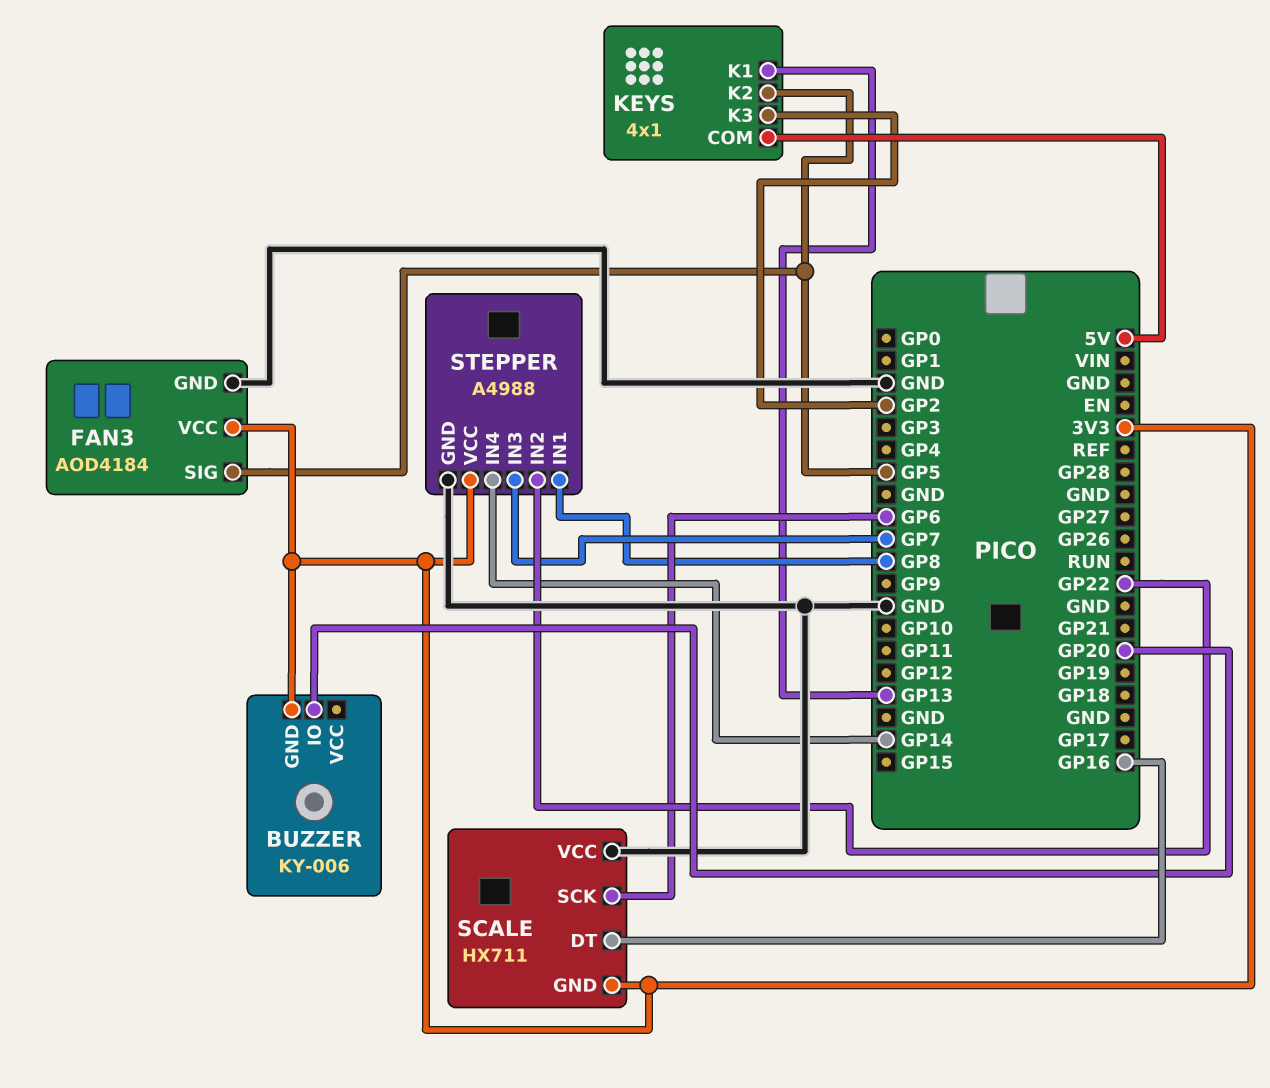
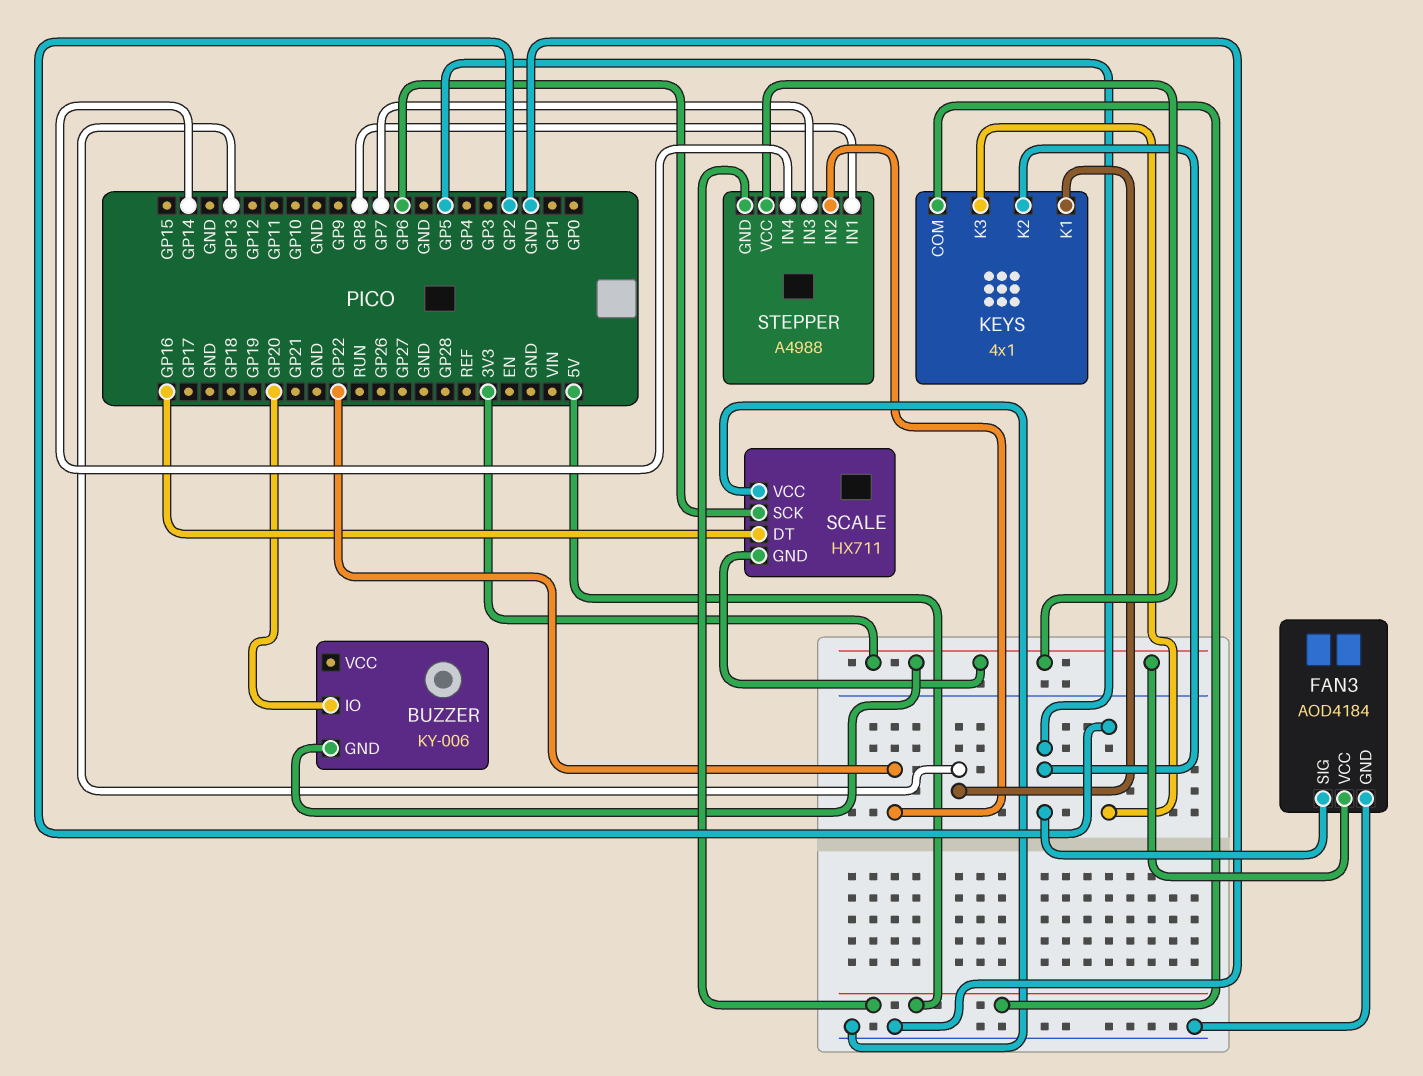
STEPPER pin GND: GND -> 5V

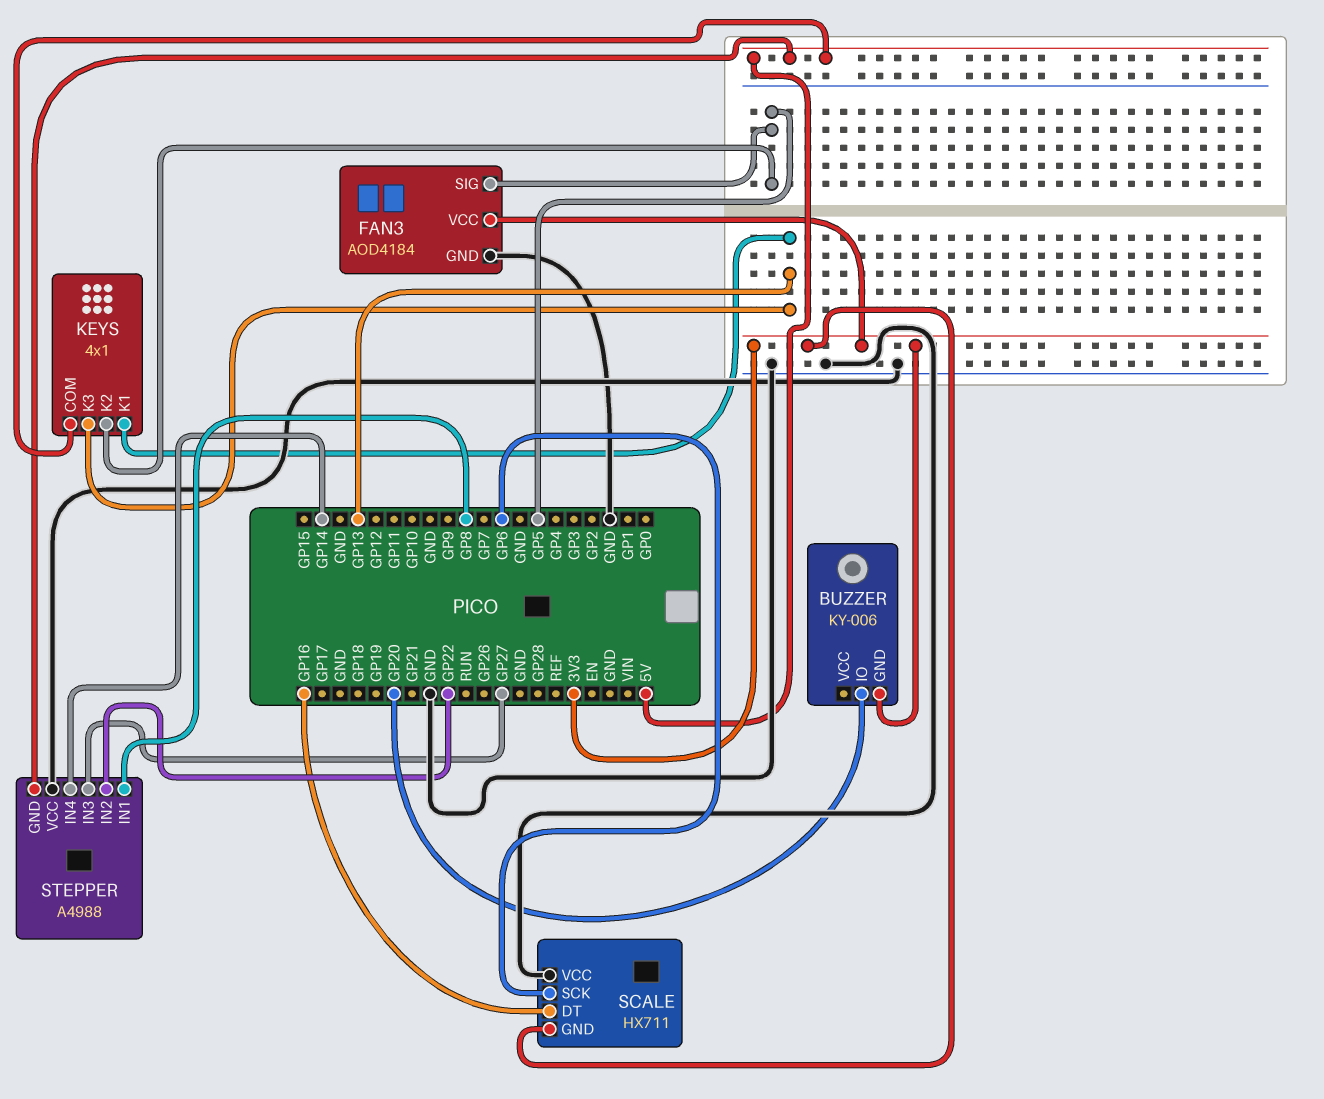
KEYS pin K3: GP2 -> GP13
STEPPER pin IN3: GP7 -> GP27
STEPPER pin VCC: 3V3 -> GND

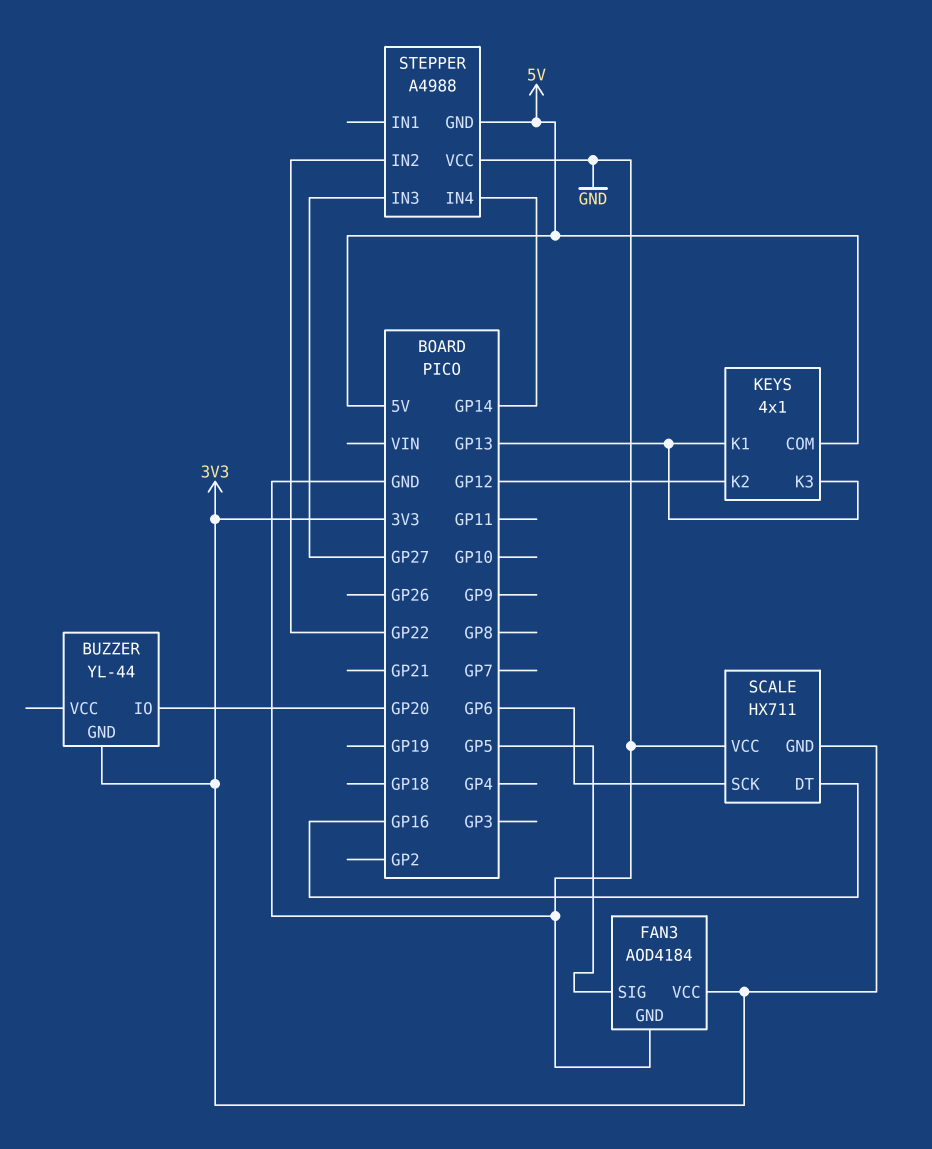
BUZZER: KY-006 -> YL-44
KEYS pin K2: GP5 -> GP12
STEPPER pin IN1: GP8 -> none

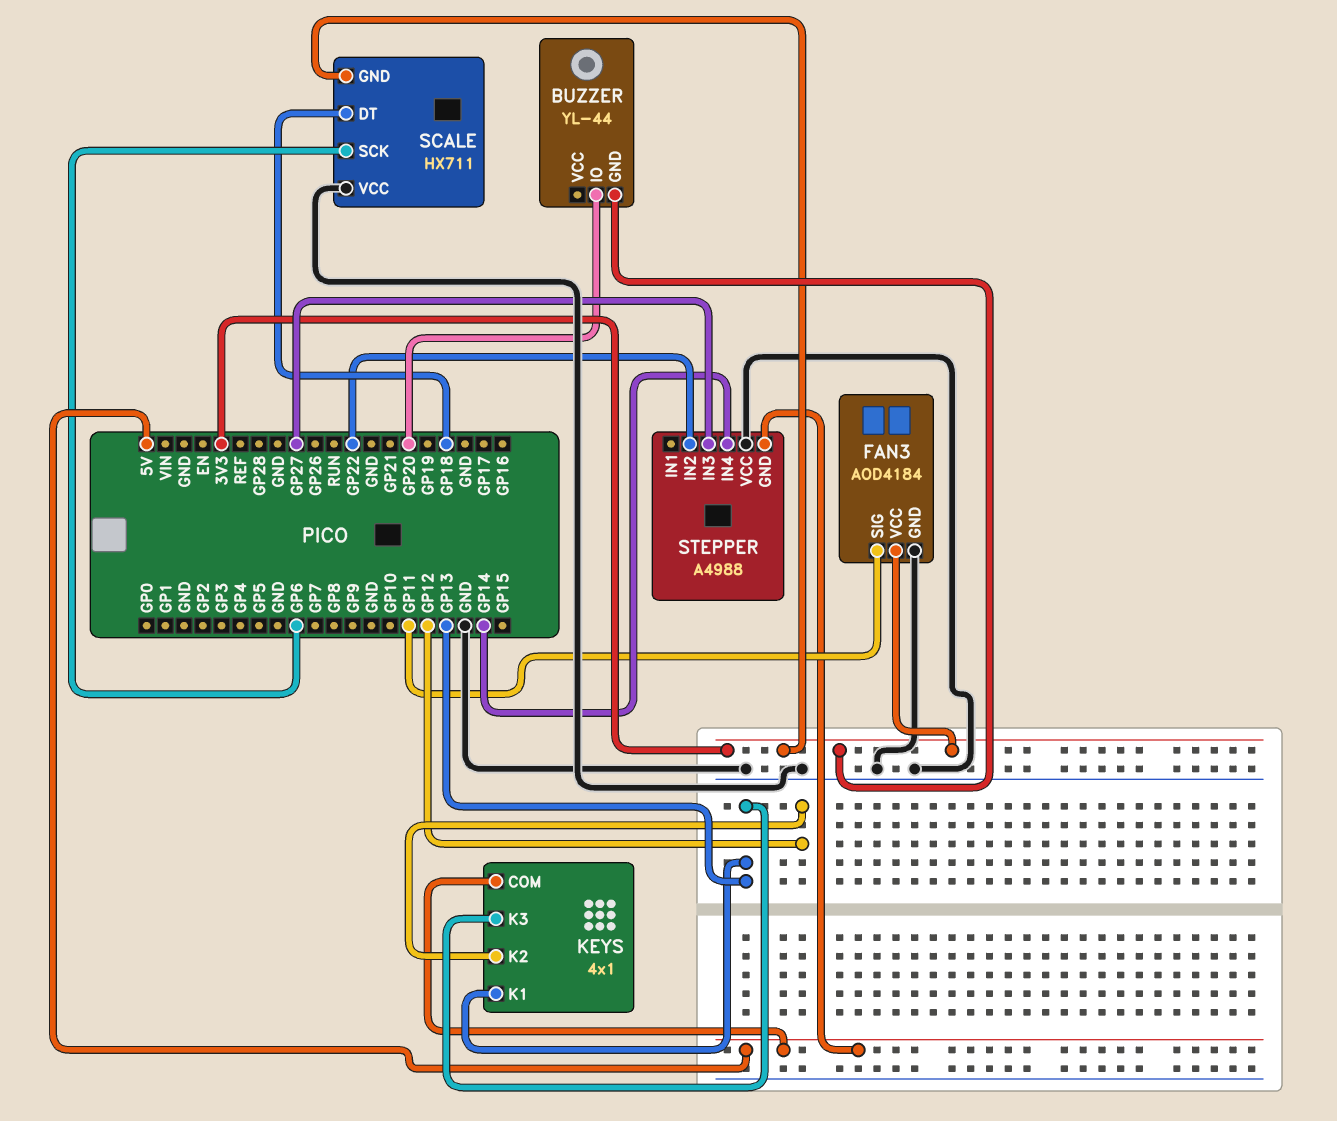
FAN3 pin SIG: GP5 -> GP11
SCALE pin DT: GP16 -> GP18

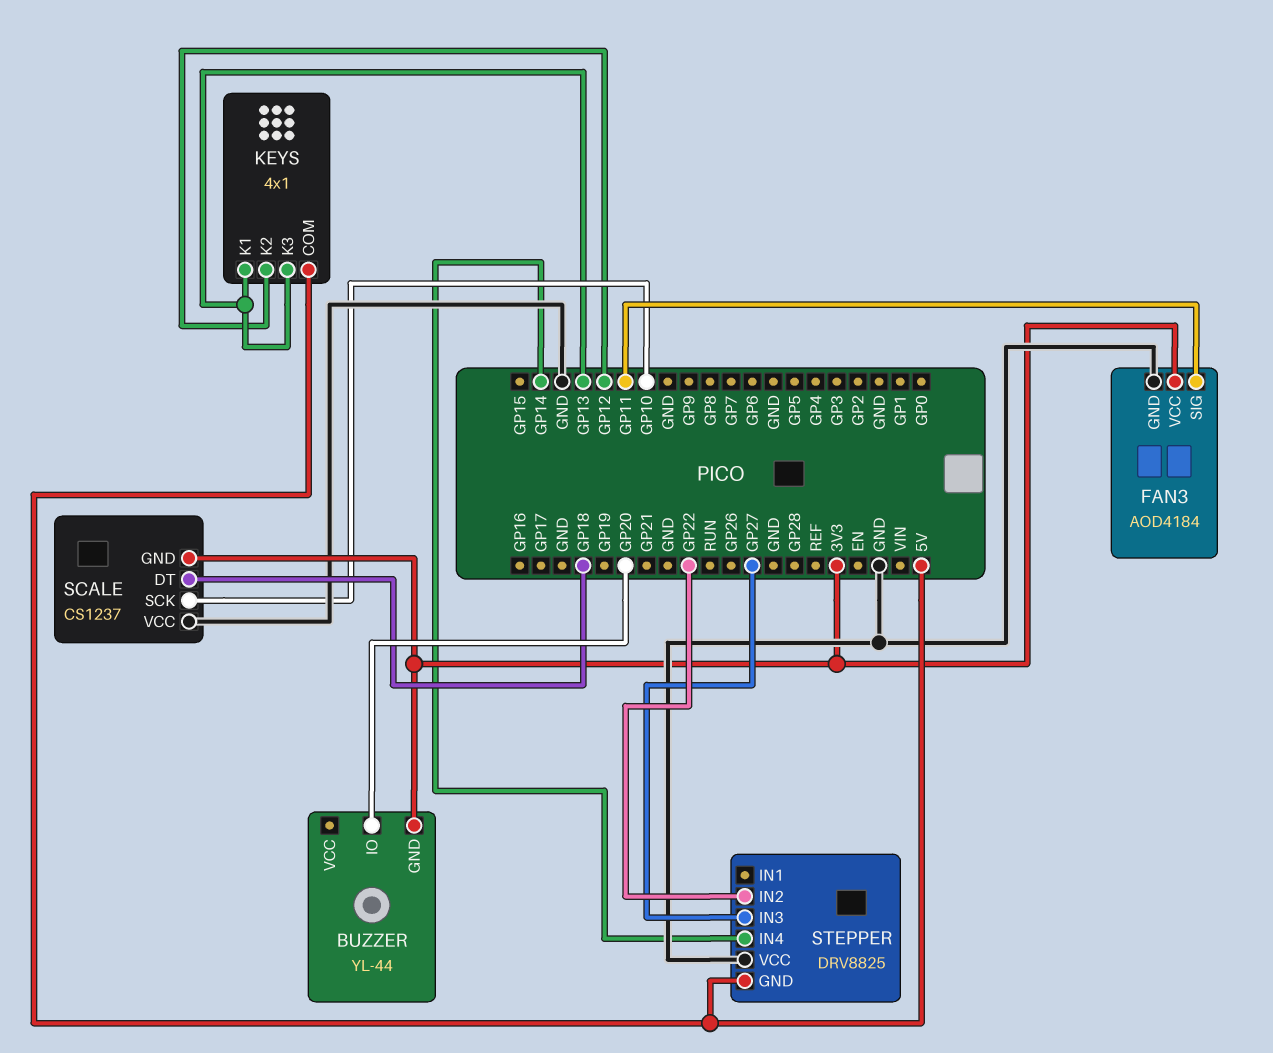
SCALE: HX711 -> CS1237
SCALE pin SCK: GP6 -> GP10
STEPPER: A4988 -> DRV8825

